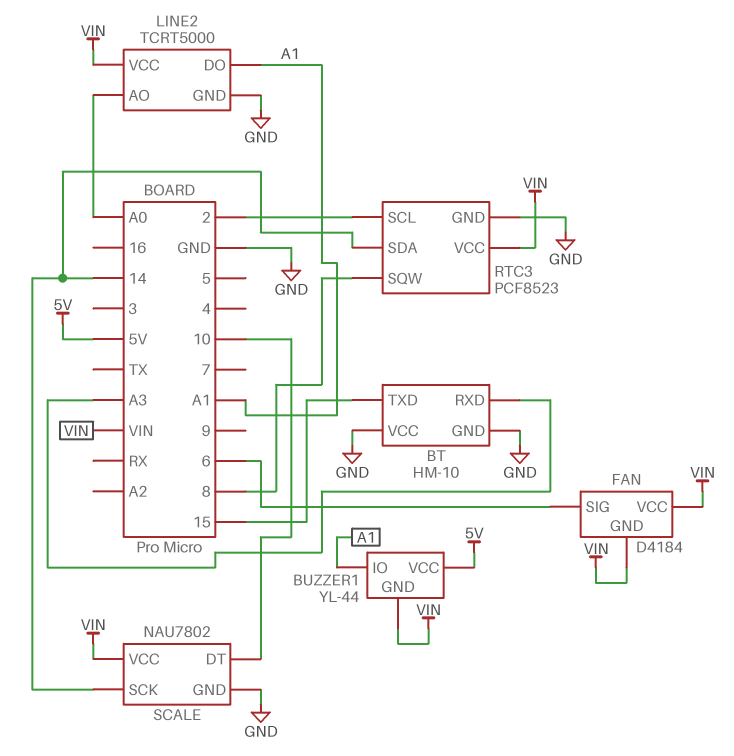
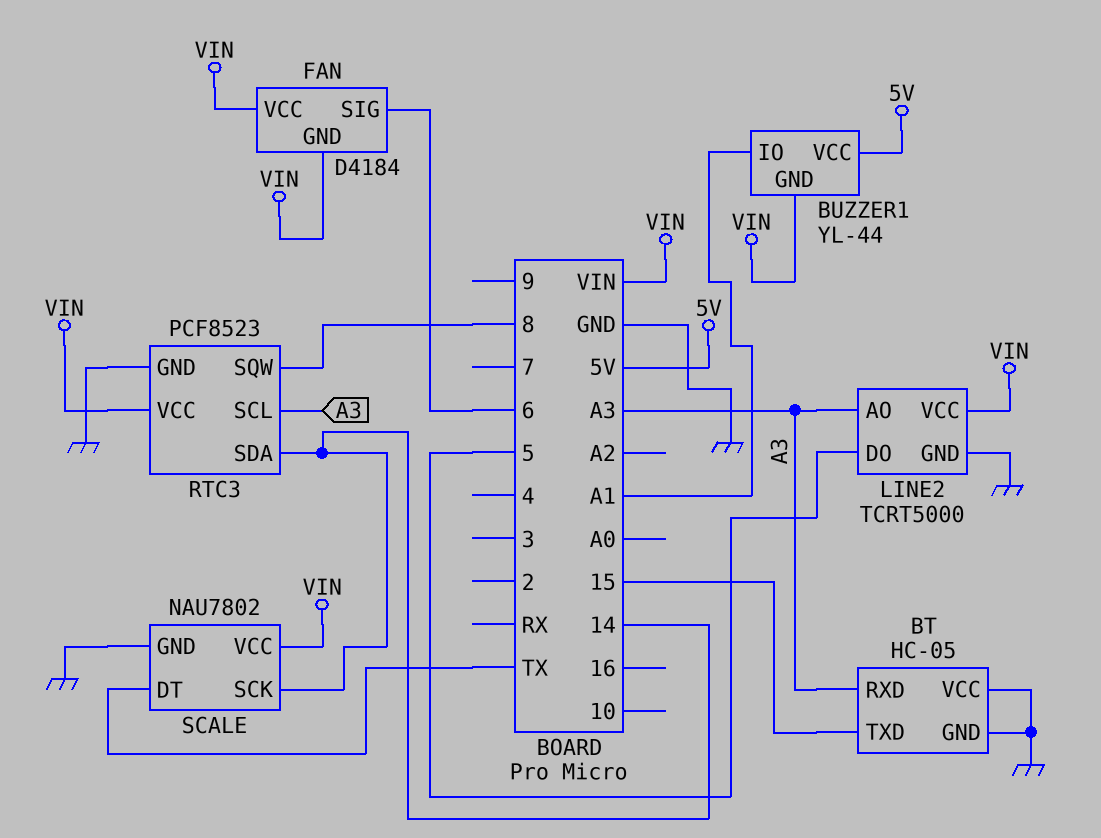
BT: HM-10 -> HC-05
LINE2 pin AO: A0 -> A3
LINE2 pin DO: A1 -> 5
RTC3 pin SCL: 2 -> A3
SCALE pin DT: 10 -> TX

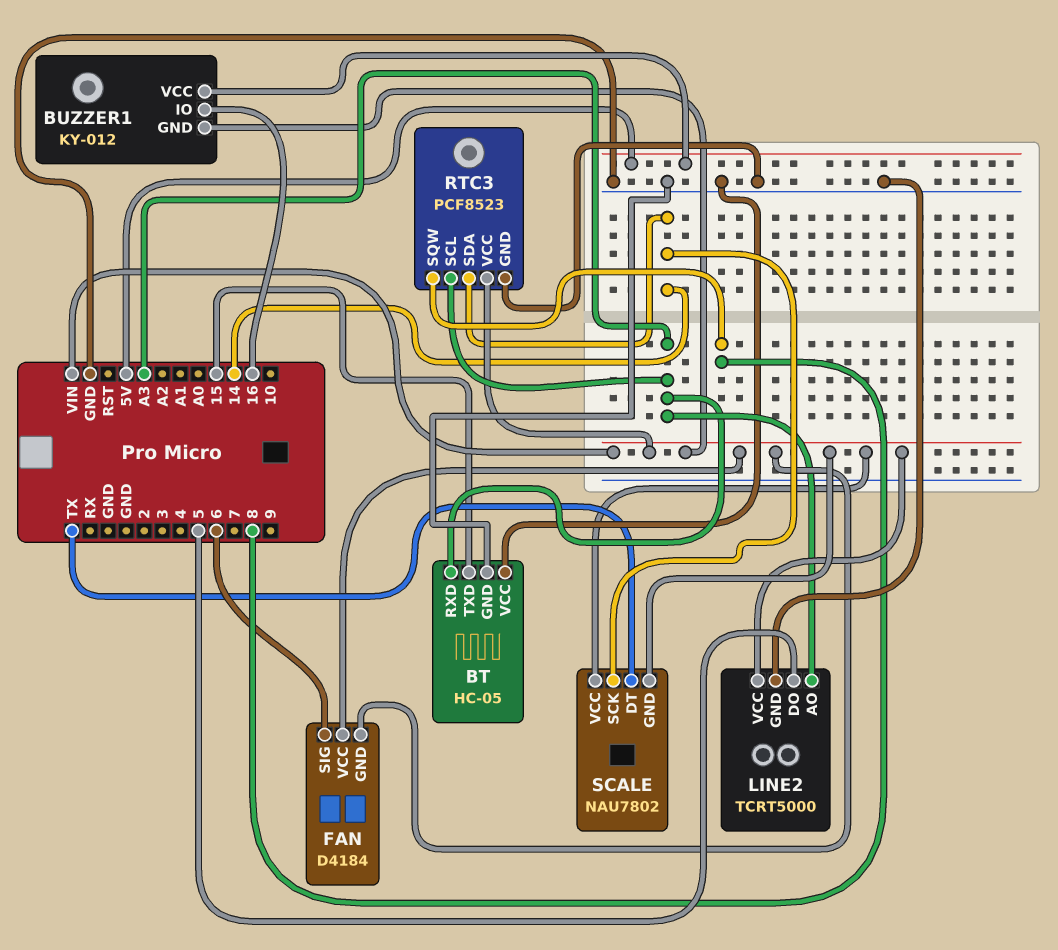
BUZZER1: YL-44 -> KY-012
BUZZER1 pin IO: A1 -> 16
SCALE pin GND: GND -> VIN

